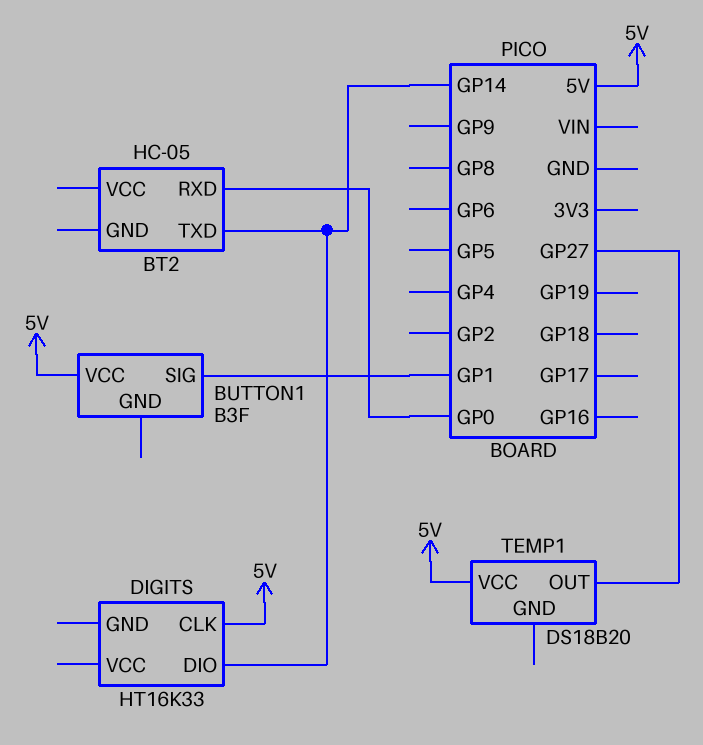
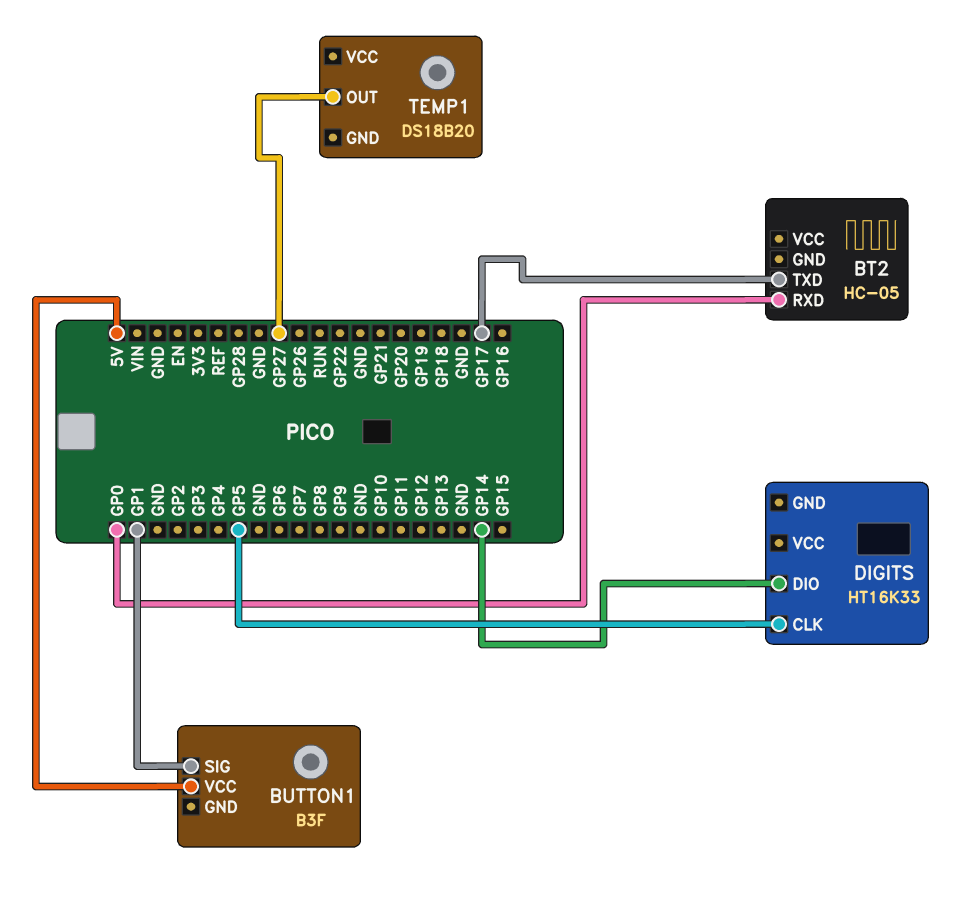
BT2 pin TXD: GP14 -> GP17
DIGITS pin CLK: 5V -> GP5
TEMP1 pin VCC: 5V -> none

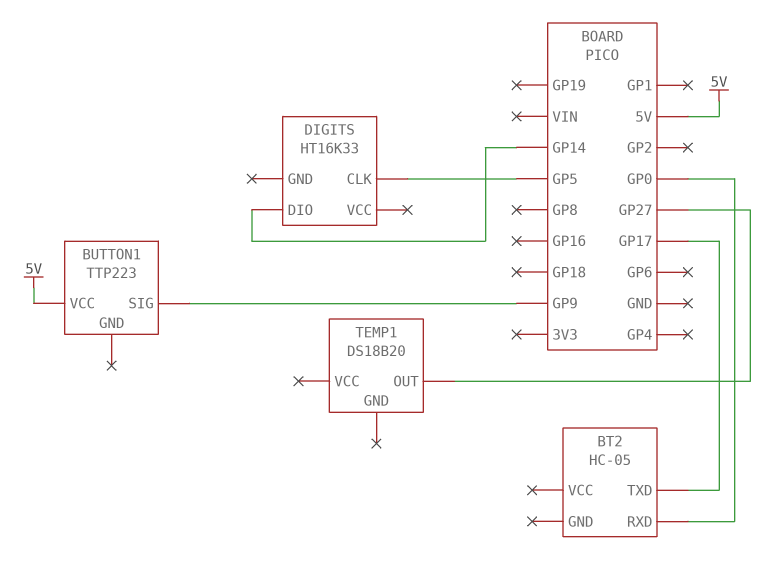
BUTTON1: B3F -> TTP223
BUTTON1 pin SIG: GP1 -> GP9

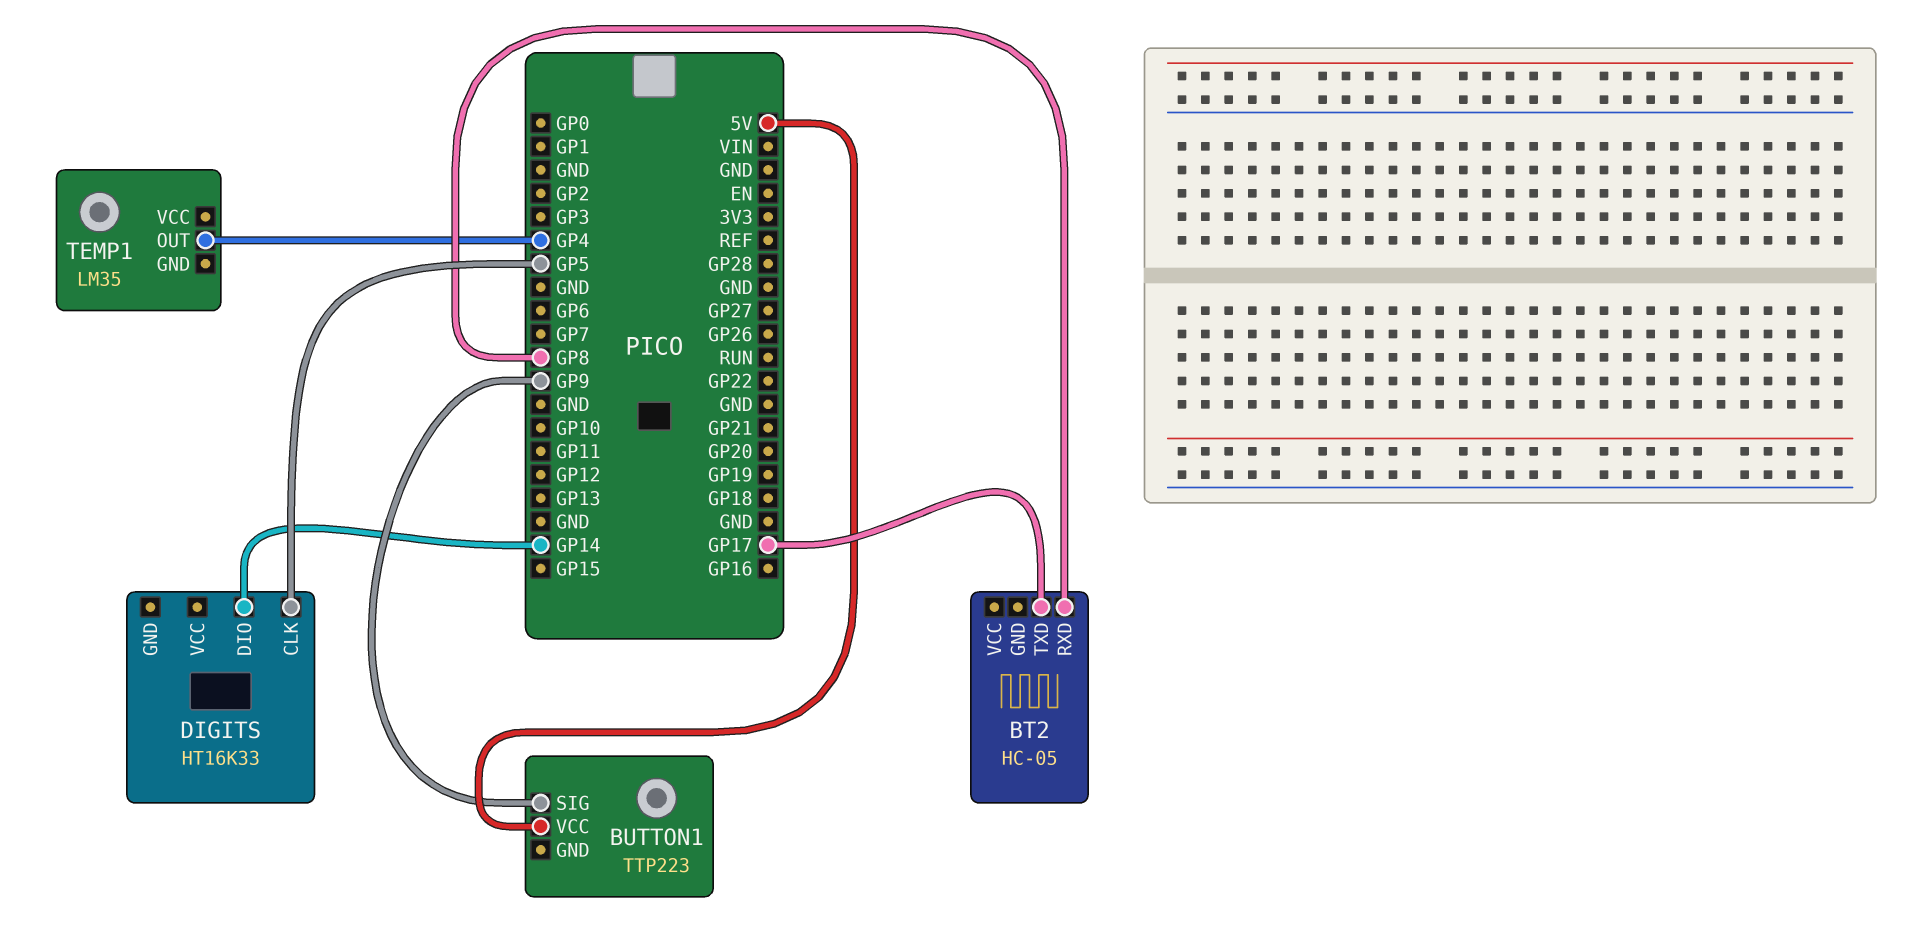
BT2 pin RXD: GP0 -> GP8
TEMP1: DS18B20 -> LM35
TEMP1 pin OUT: GP27 -> GP4

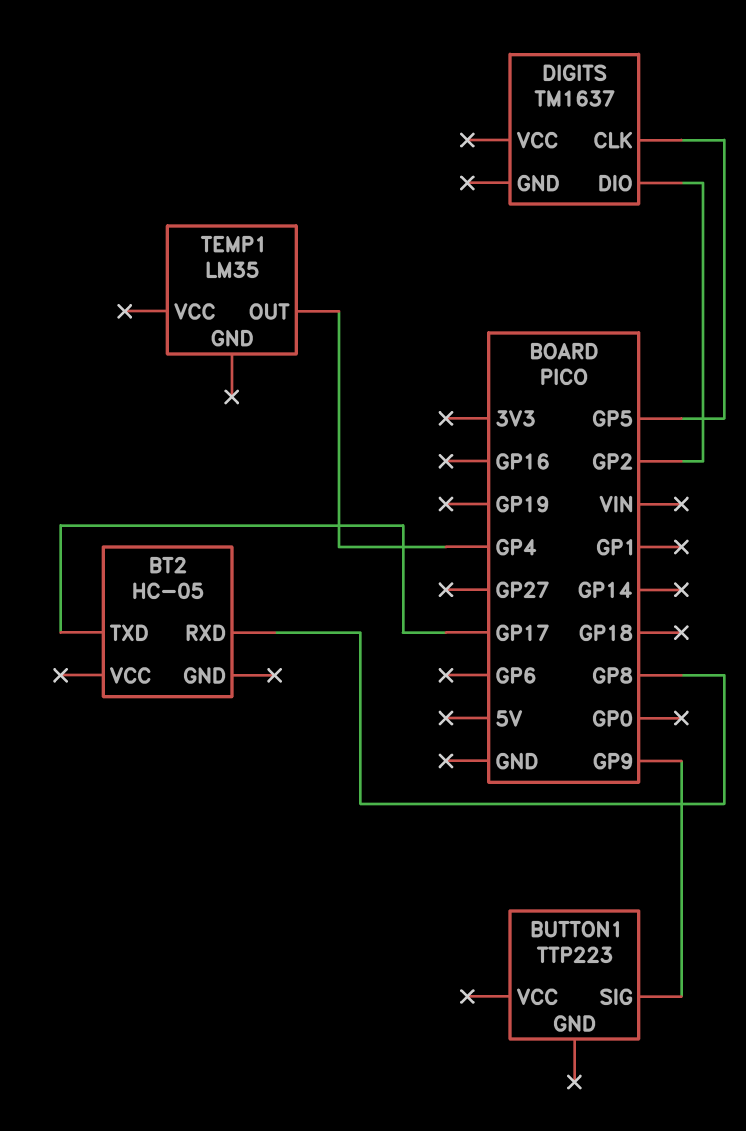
BUTTON1 pin VCC: 5V -> none
DIGITS: HT16K33 -> TM1637
DIGITS pin DIO: GP14 -> GP2

